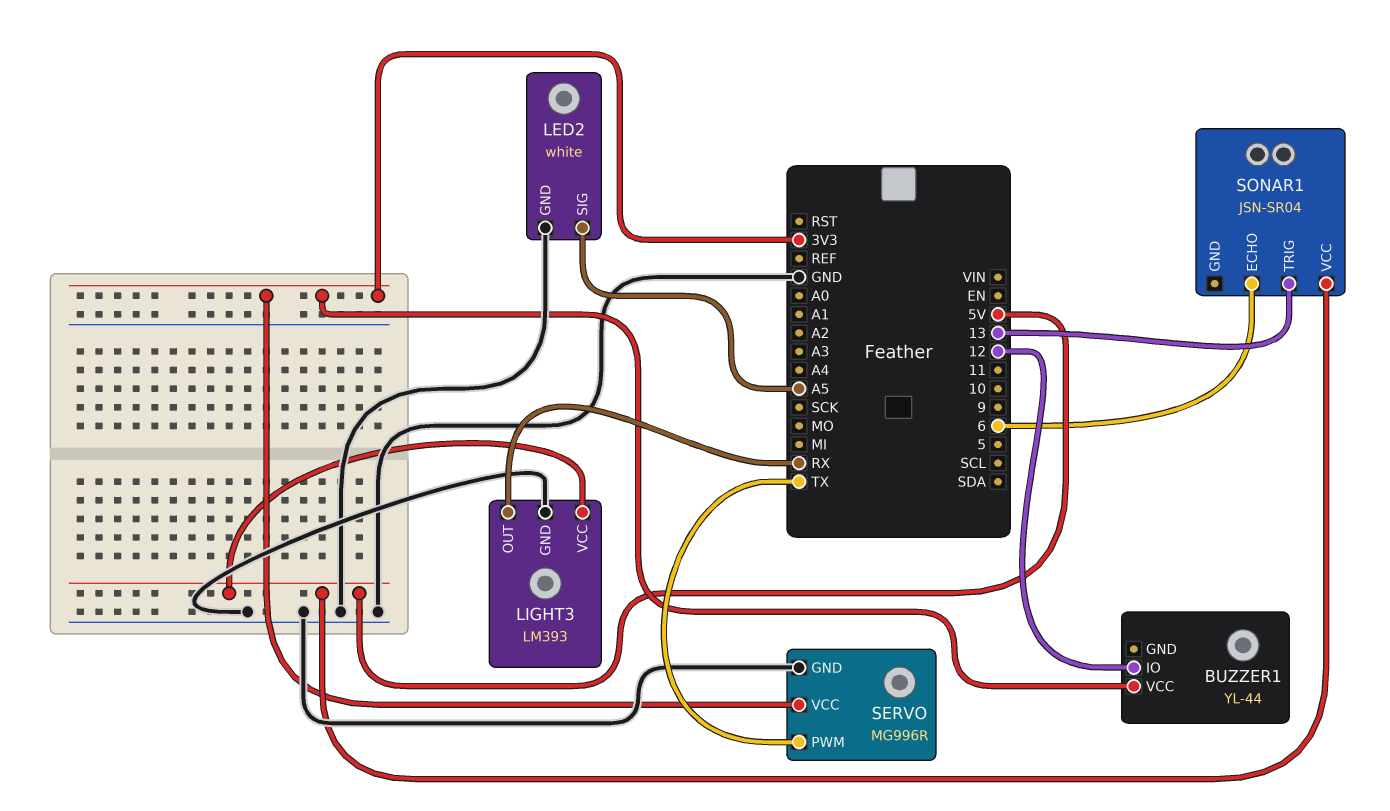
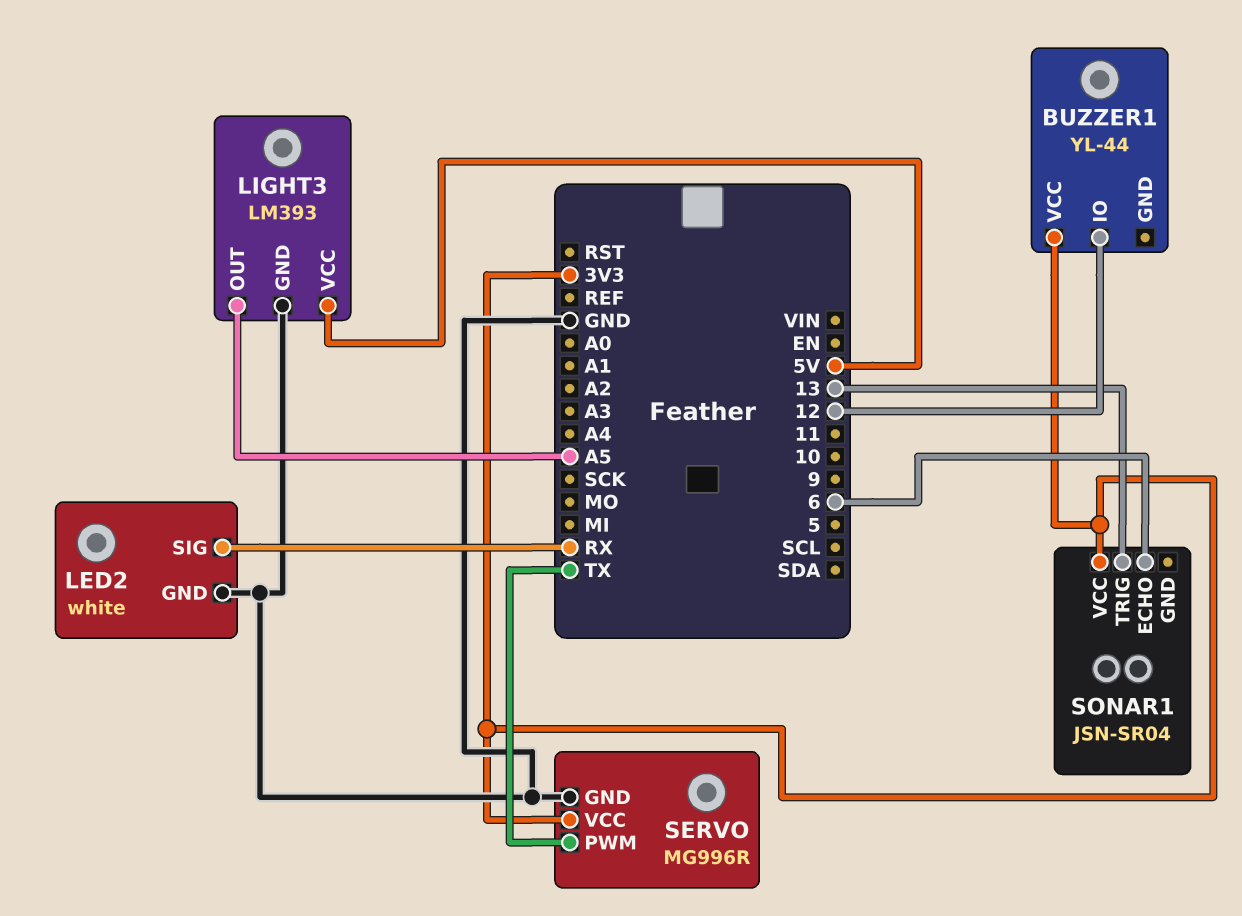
LED2 pin SIG: A5 -> RX
LIGHT3 pin OUT: RX -> A5
SONAR1 pin VCC: 5V -> 3V3

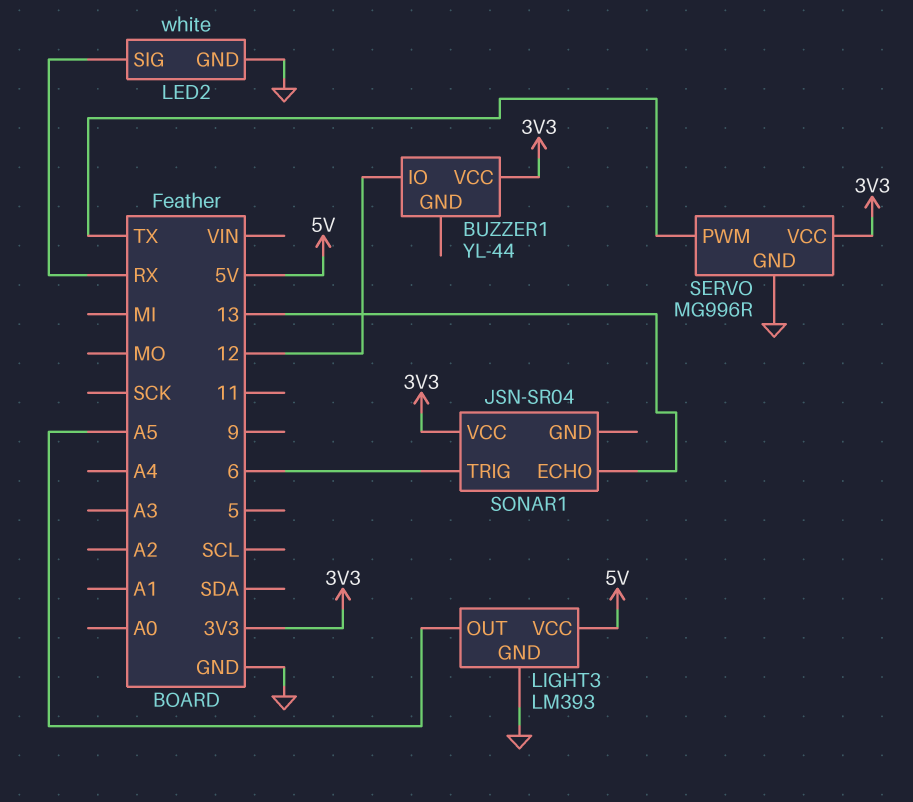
SONAR1 pin ECHO: 6 -> 13
SONAR1 pin TRIG: 13 -> 6

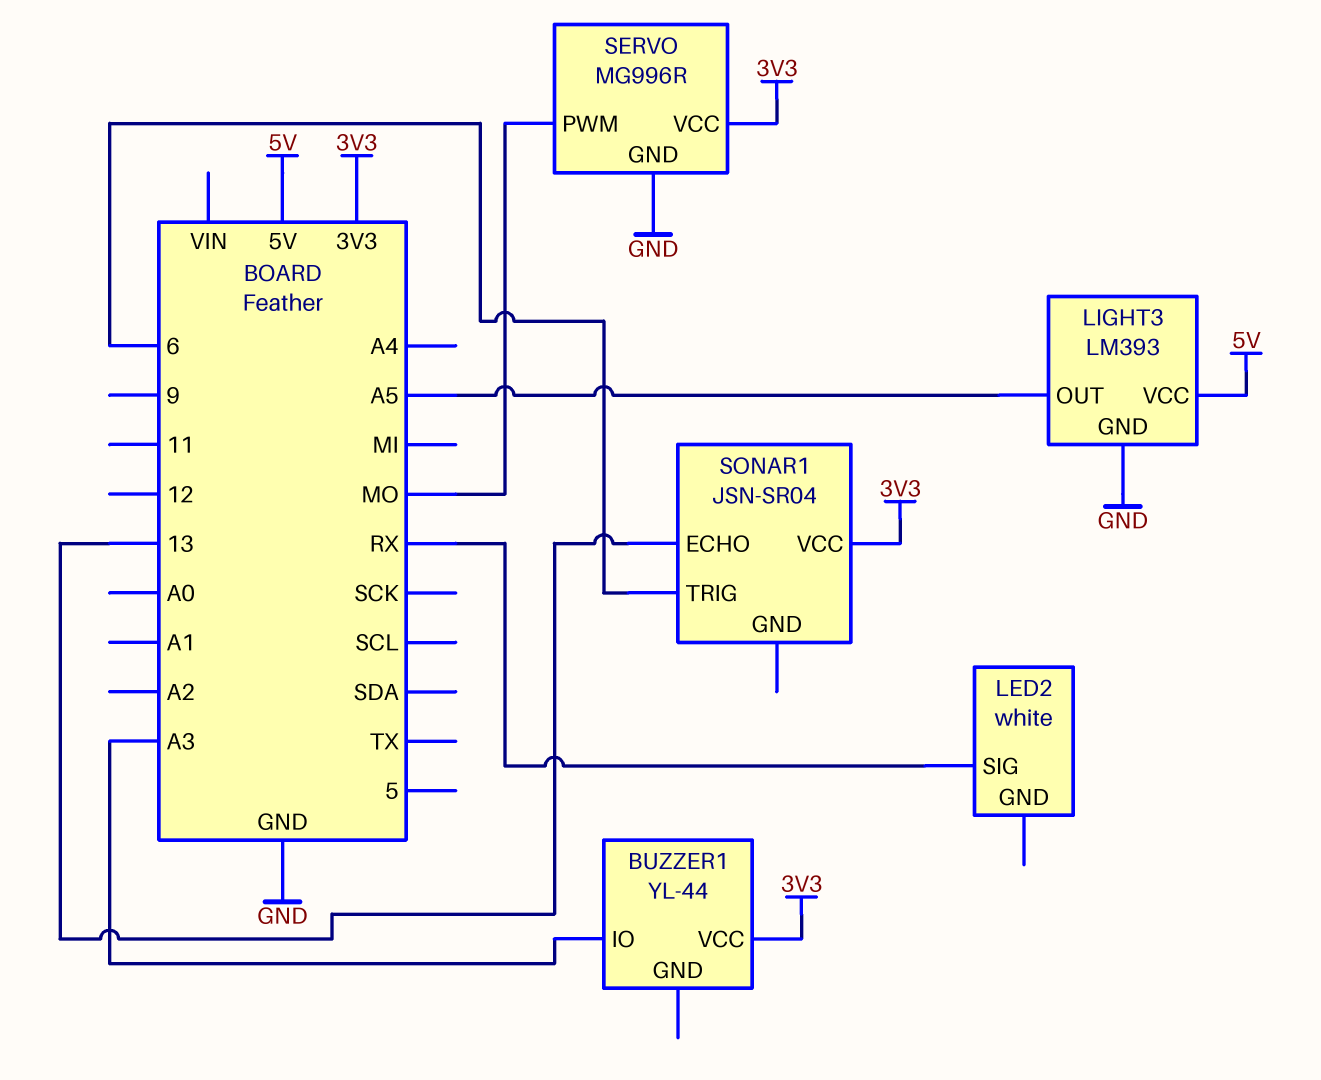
BUZZER1 pin IO: 12 -> A3
LED2 pin GND: GND -> none
SERVO pin PWM: TX -> MO

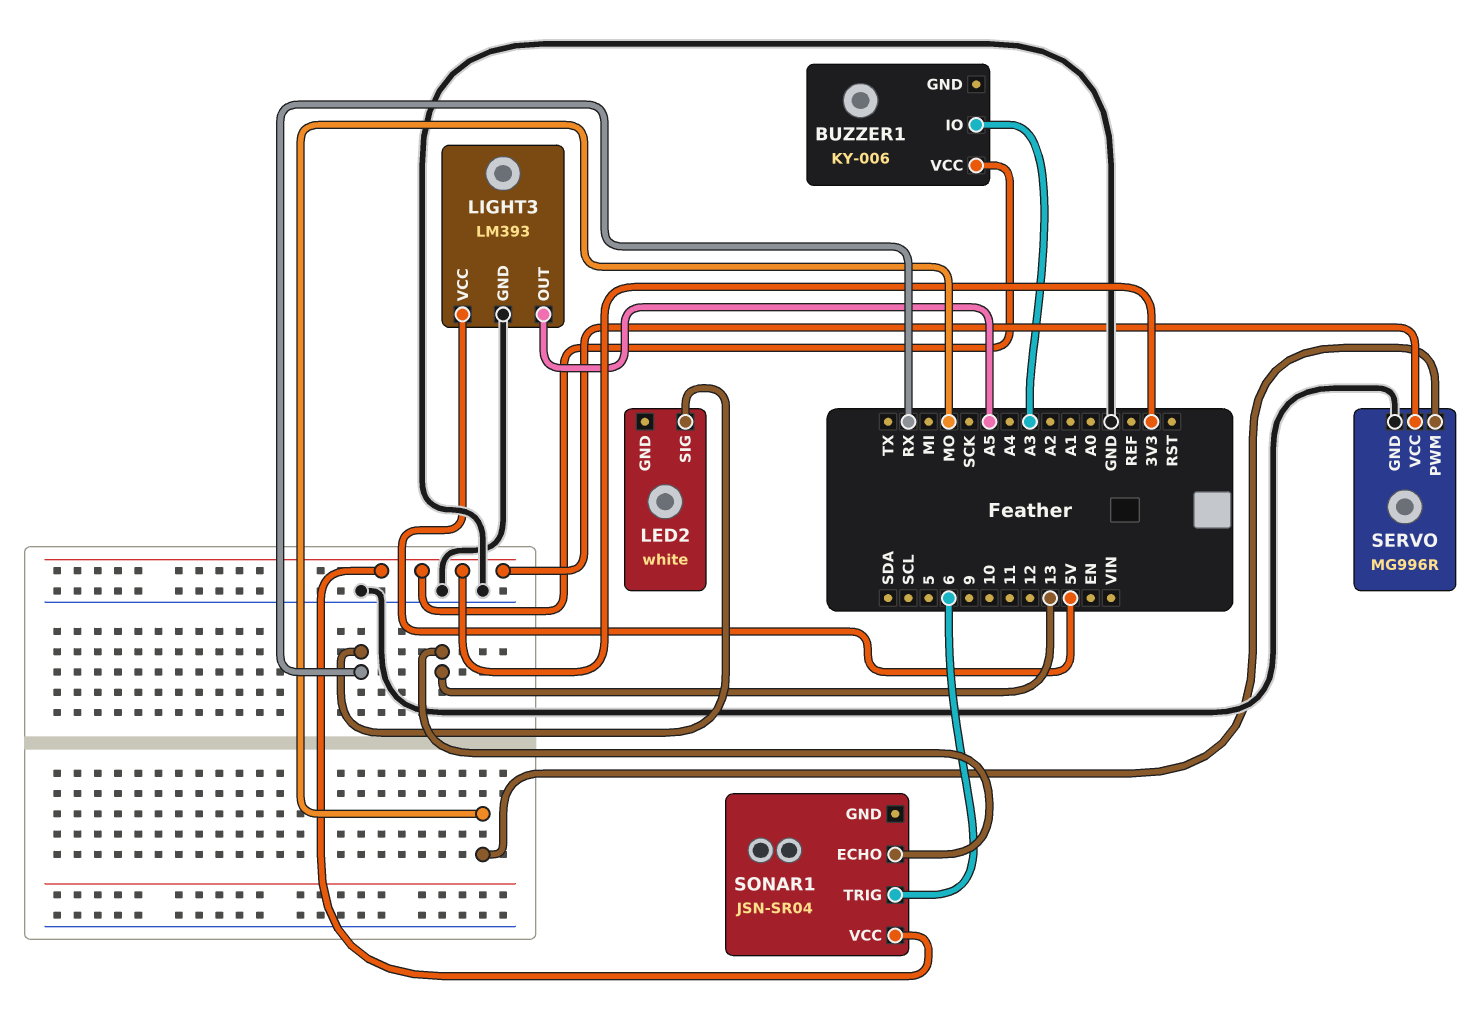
BUZZER1: YL-44 -> KY-006

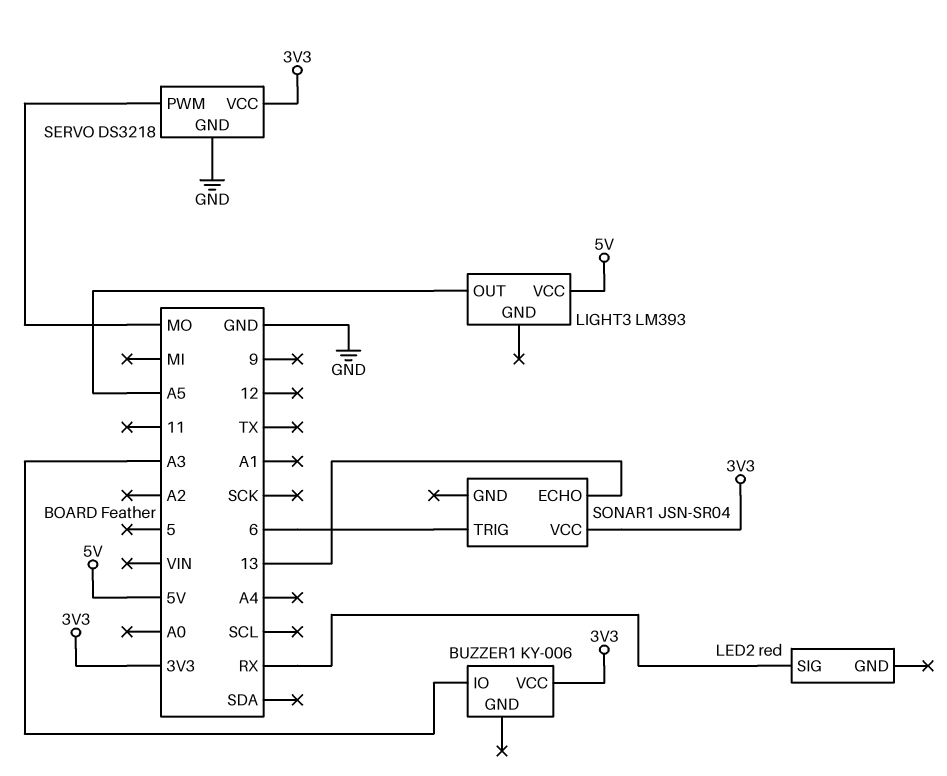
LED2: white -> red
LIGHT3 pin GND: GND -> none
SERVO: MG996R -> DS3218

